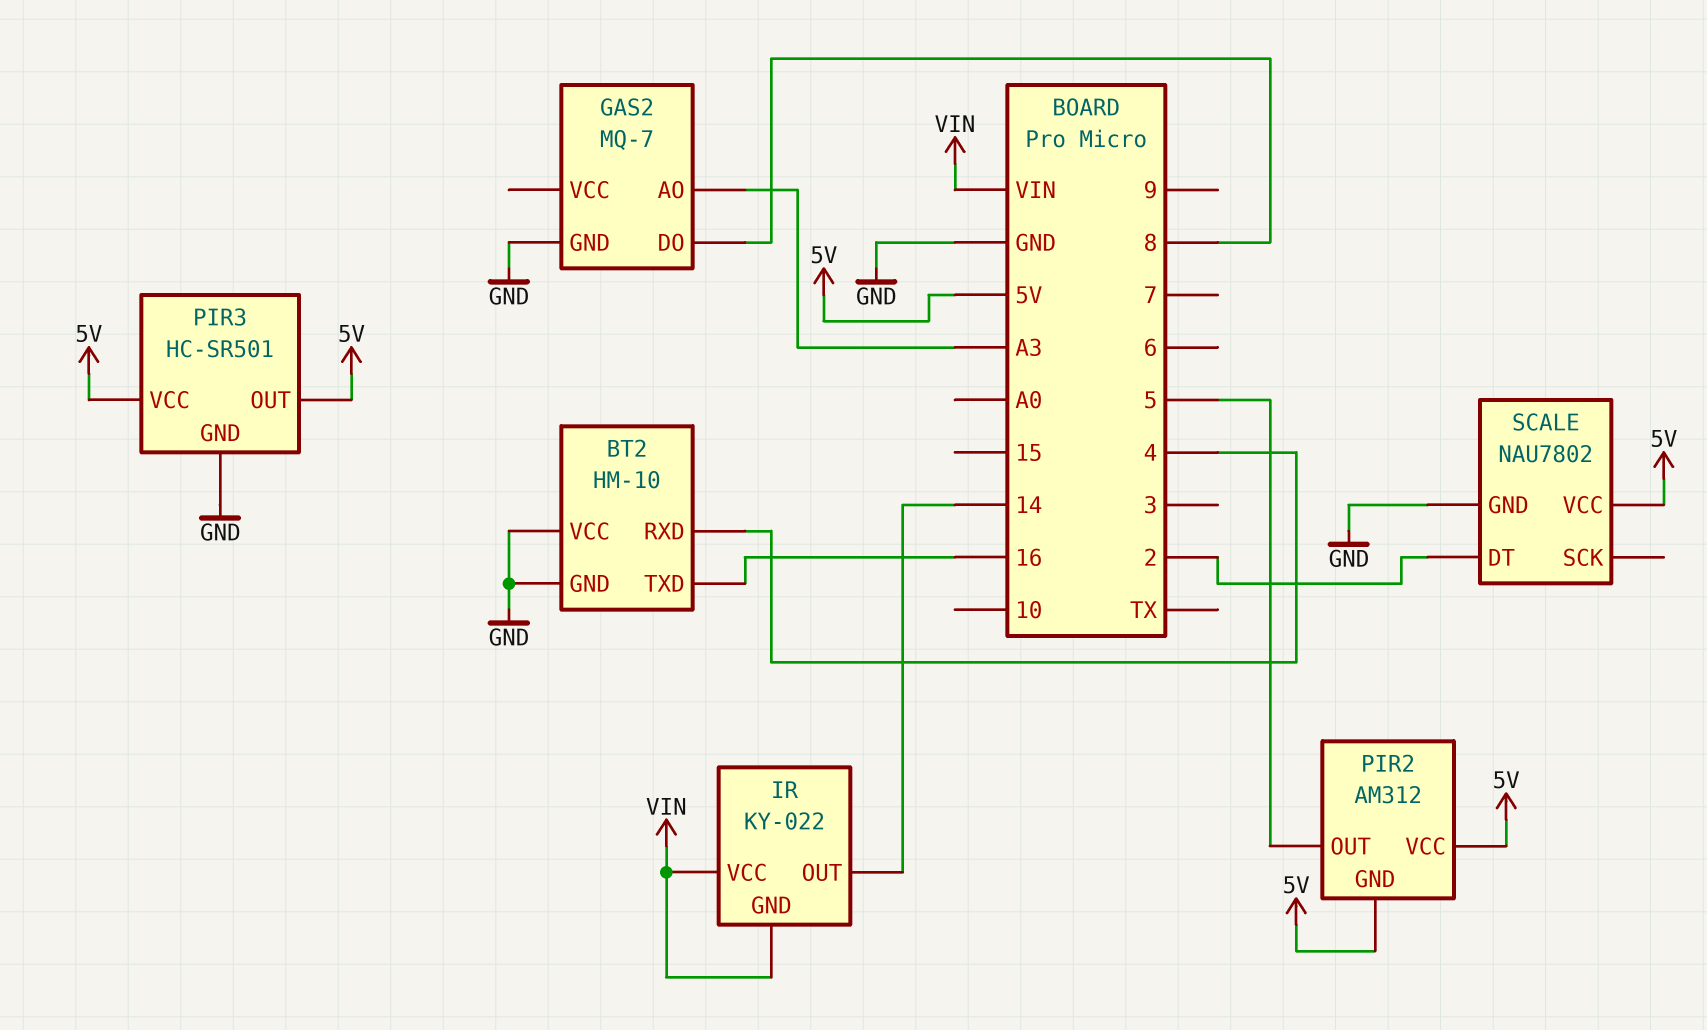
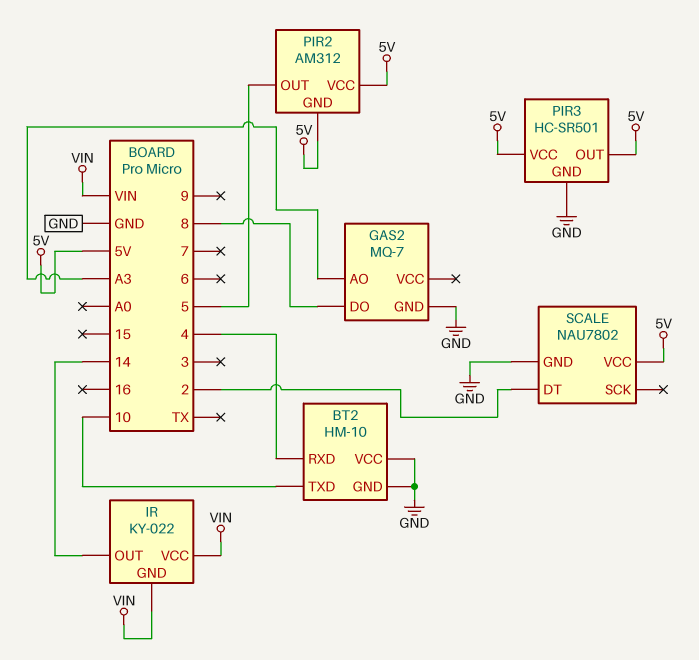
BT2 pin TXD: 16 -> 10

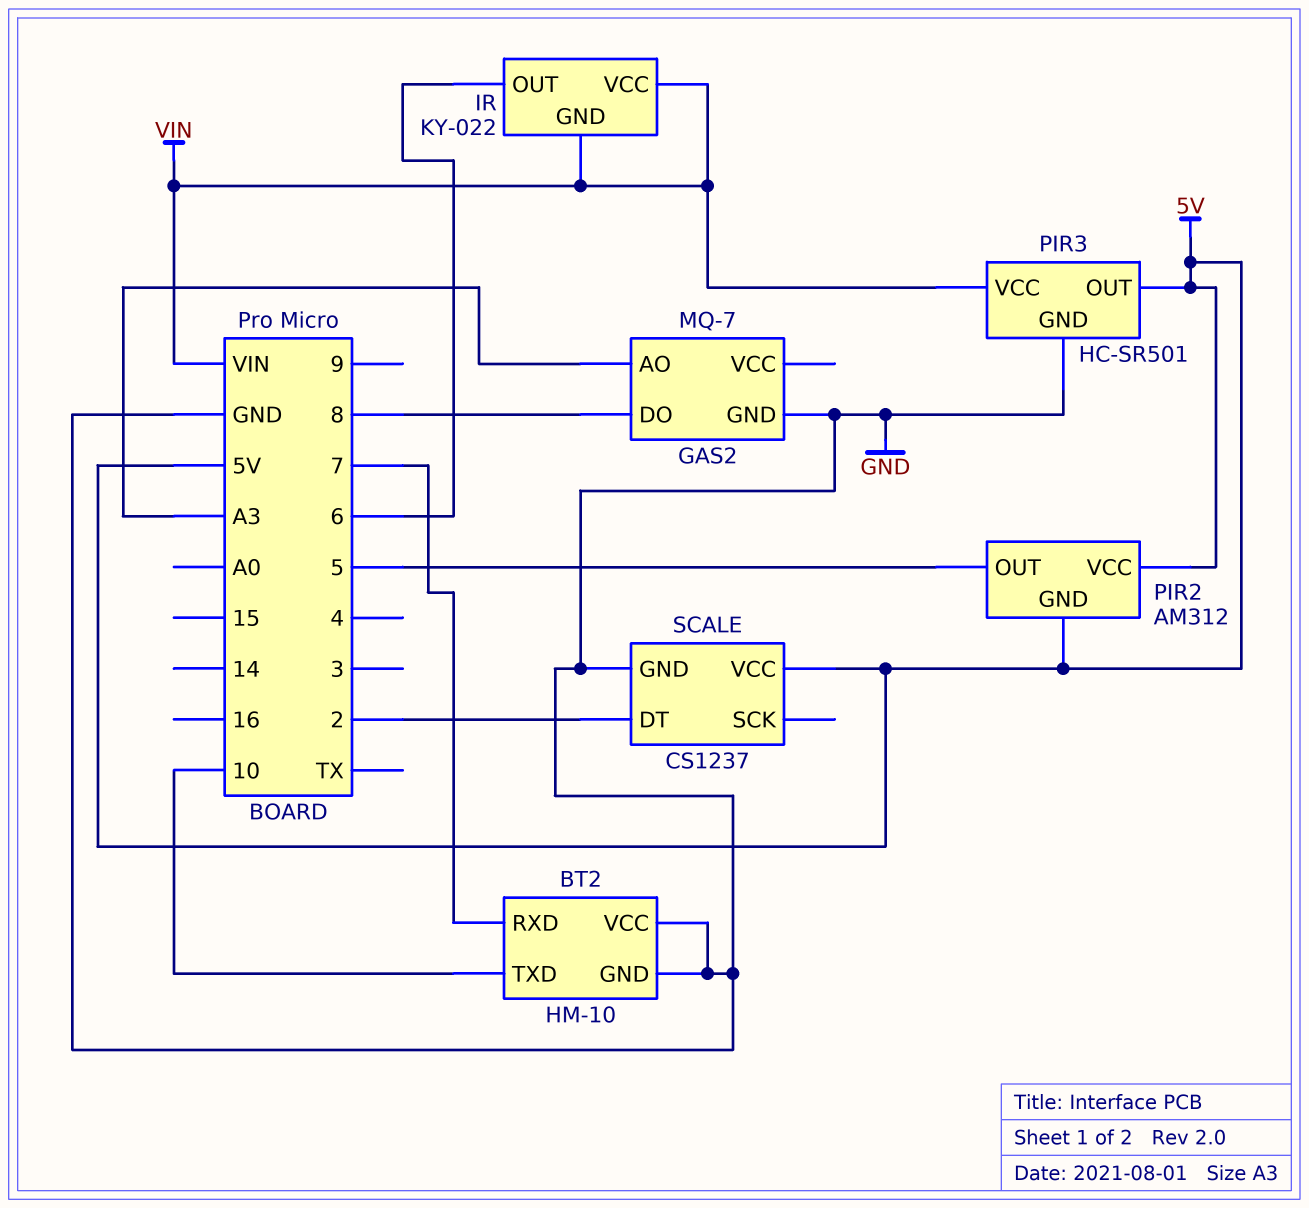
BT2 pin RXD: 4 -> 7
IR pin OUT: 14 -> 6
PIR3 pin VCC: 5V -> VIN
SCALE: NAU7802 -> CS1237

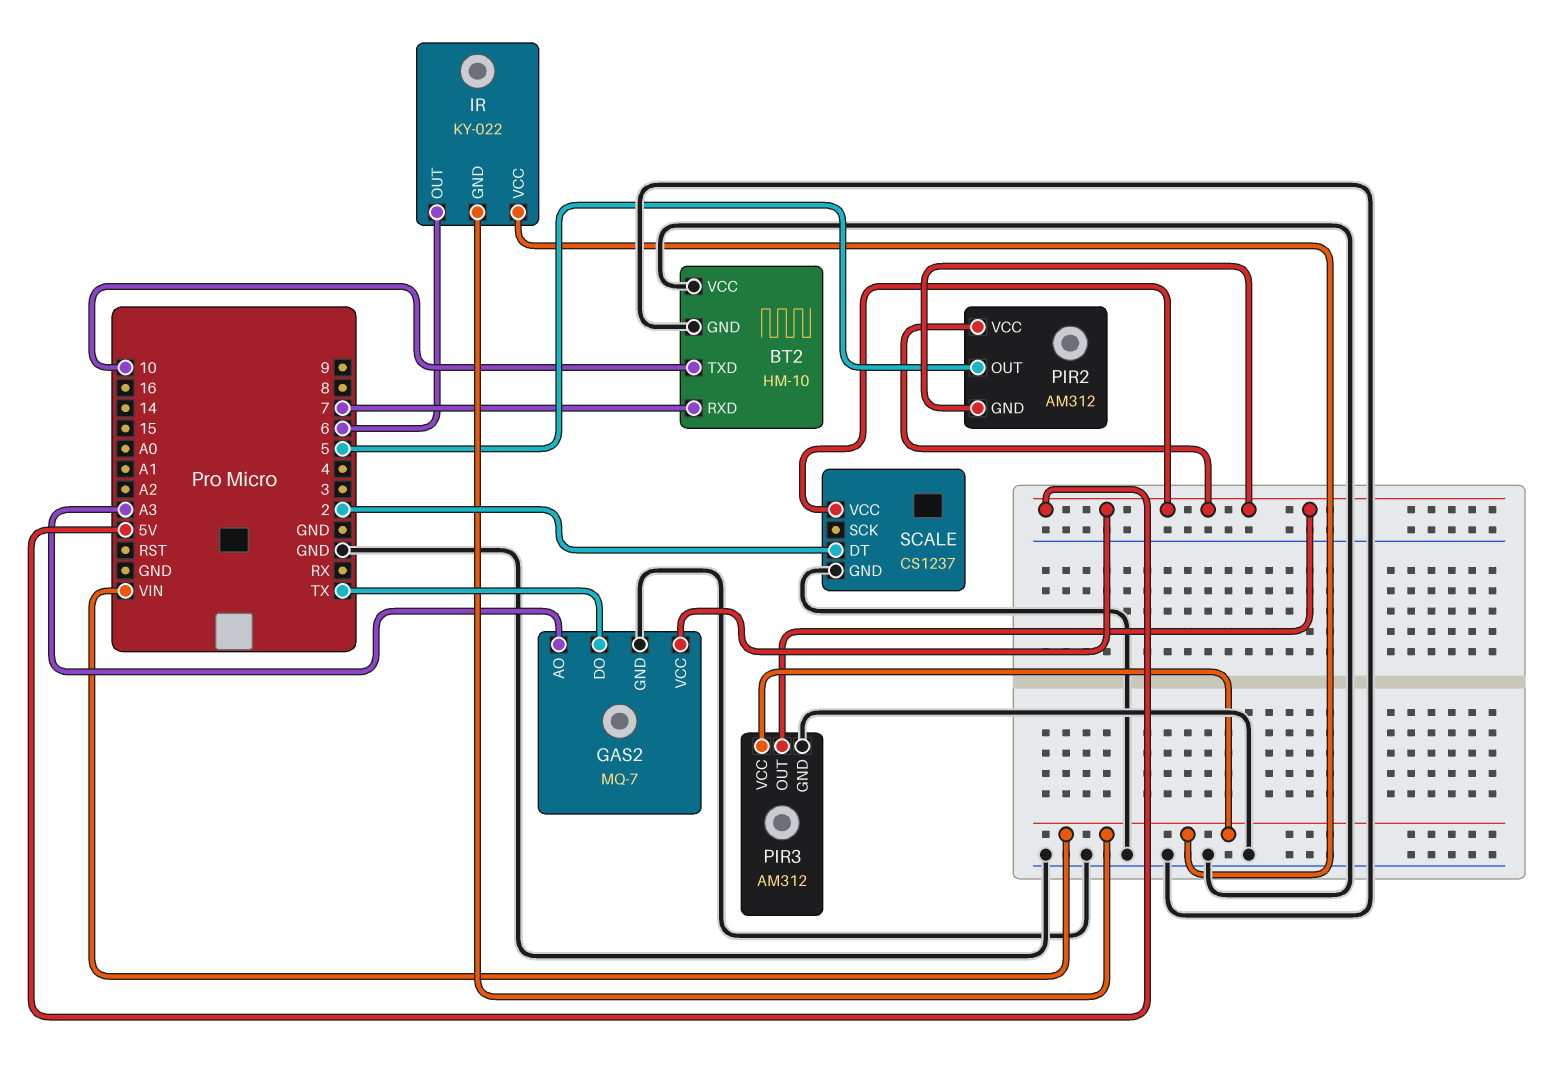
GAS2 pin DO: 8 -> TX
GAS2 pin VCC: none -> 5V
PIR3: HC-SR501 -> AM312

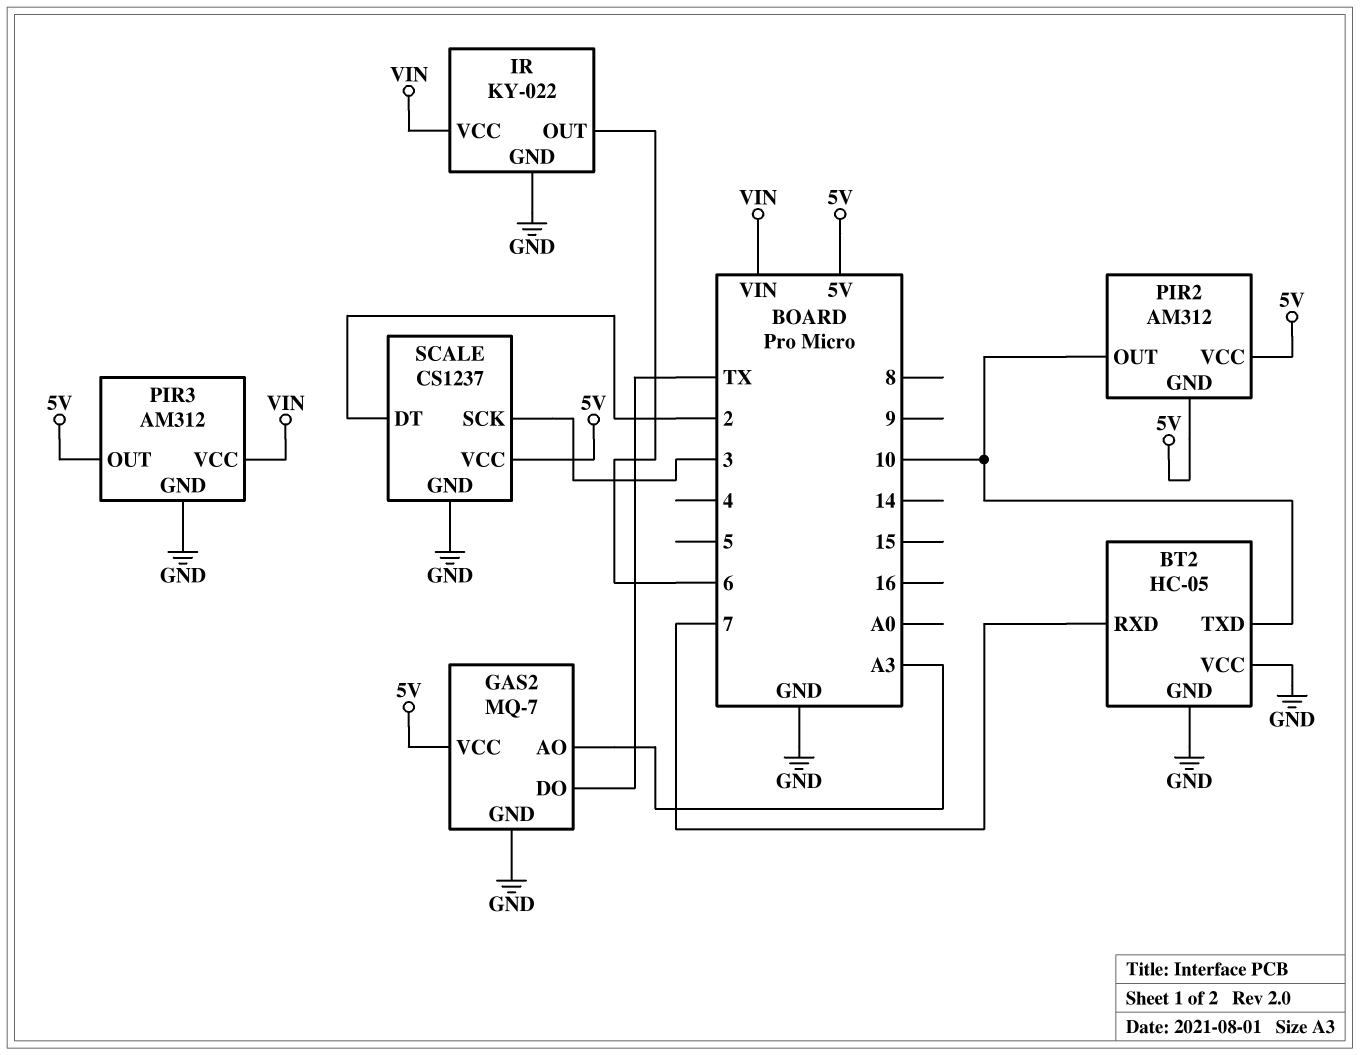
BT2: HM-10 -> HC-05
IR pin GND: VIN -> GND
PIR2 pin OUT: 5 -> 10
SCALE pin SCK: none -> 3

